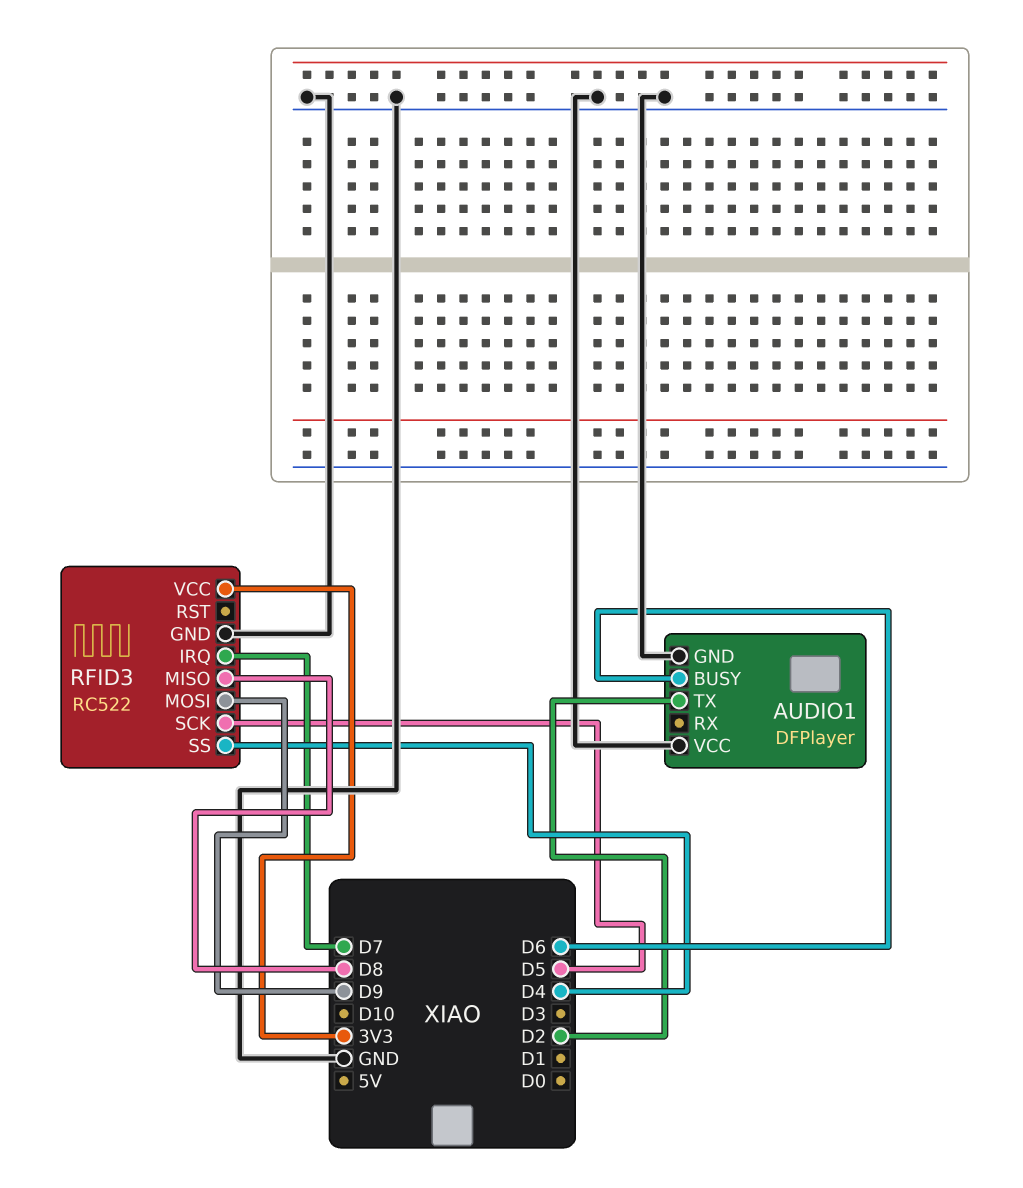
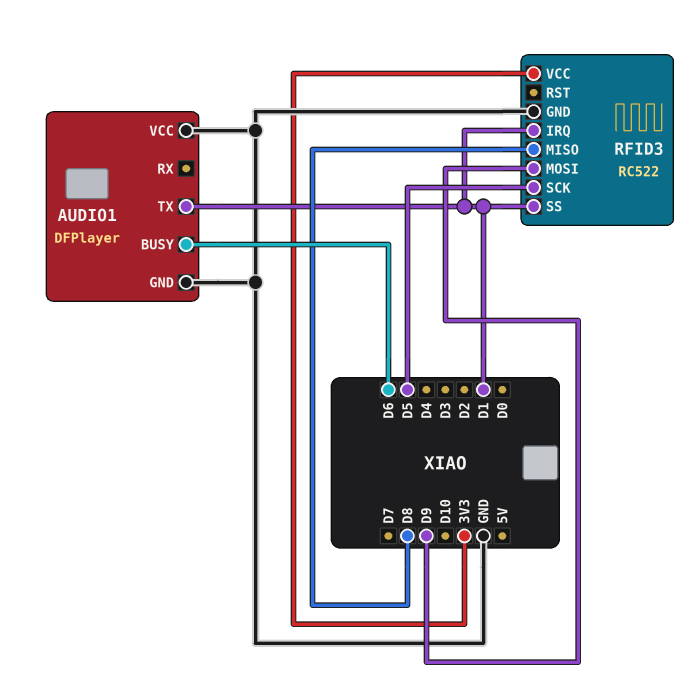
AUDIO1 pin TX: D2 -> D1
RFID3 pin IRQ: D7 -> D1
RFID3 pin SS: D4 -> D1

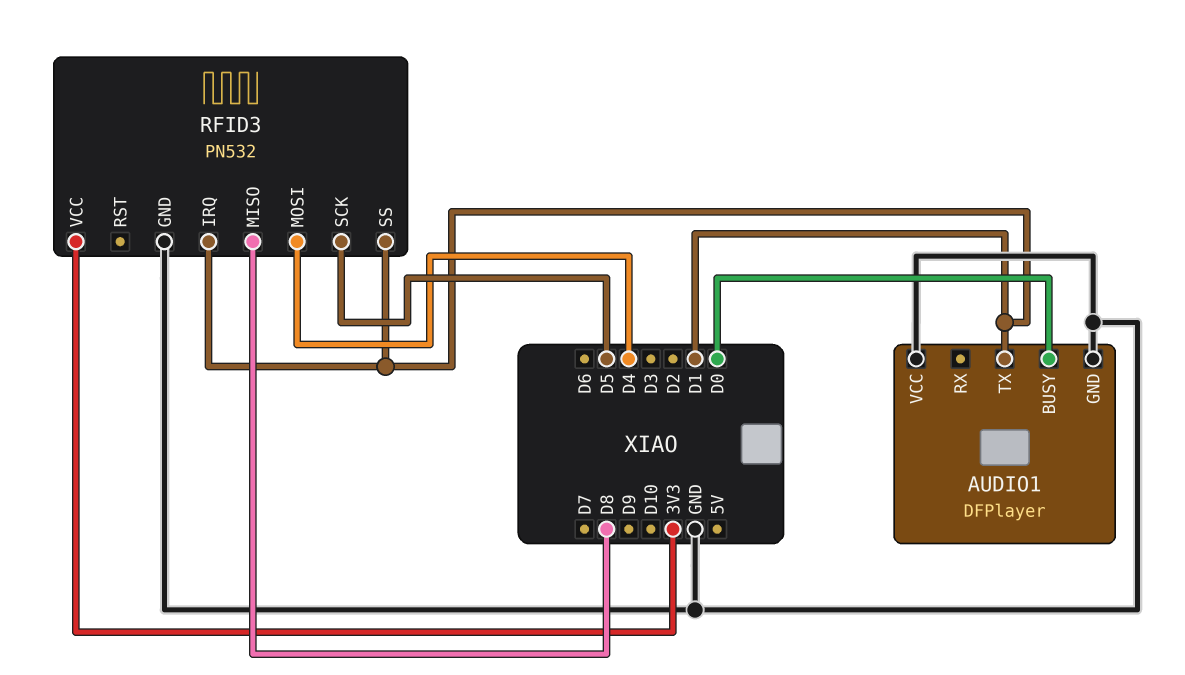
AUDIO1 pin BUSY: D6 -> D0
RFID3: RC522 -> PN532
RFID3 pin MOSI: D9 -> D4

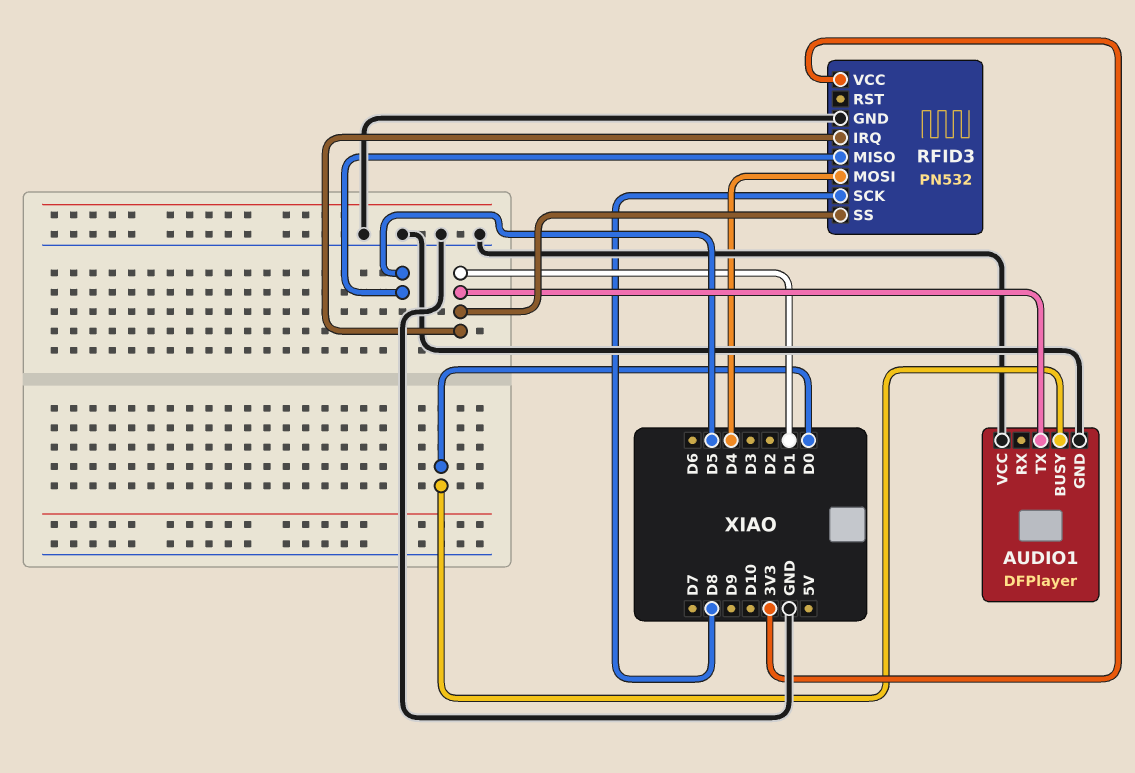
RFID3 pin MISO: D8 -> D5
RFID3 pin SCK: D5 -> D8

